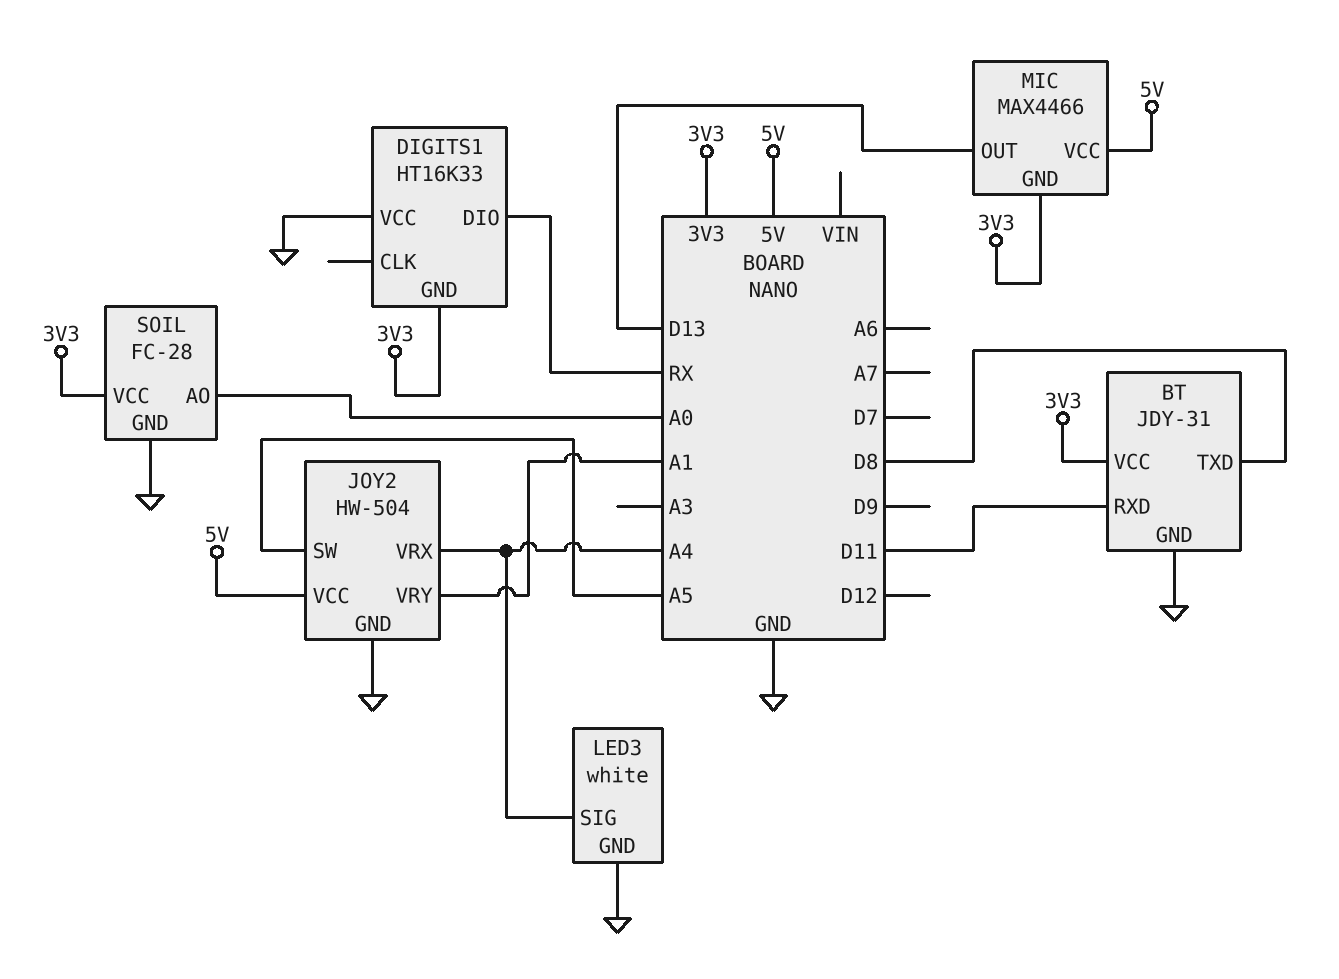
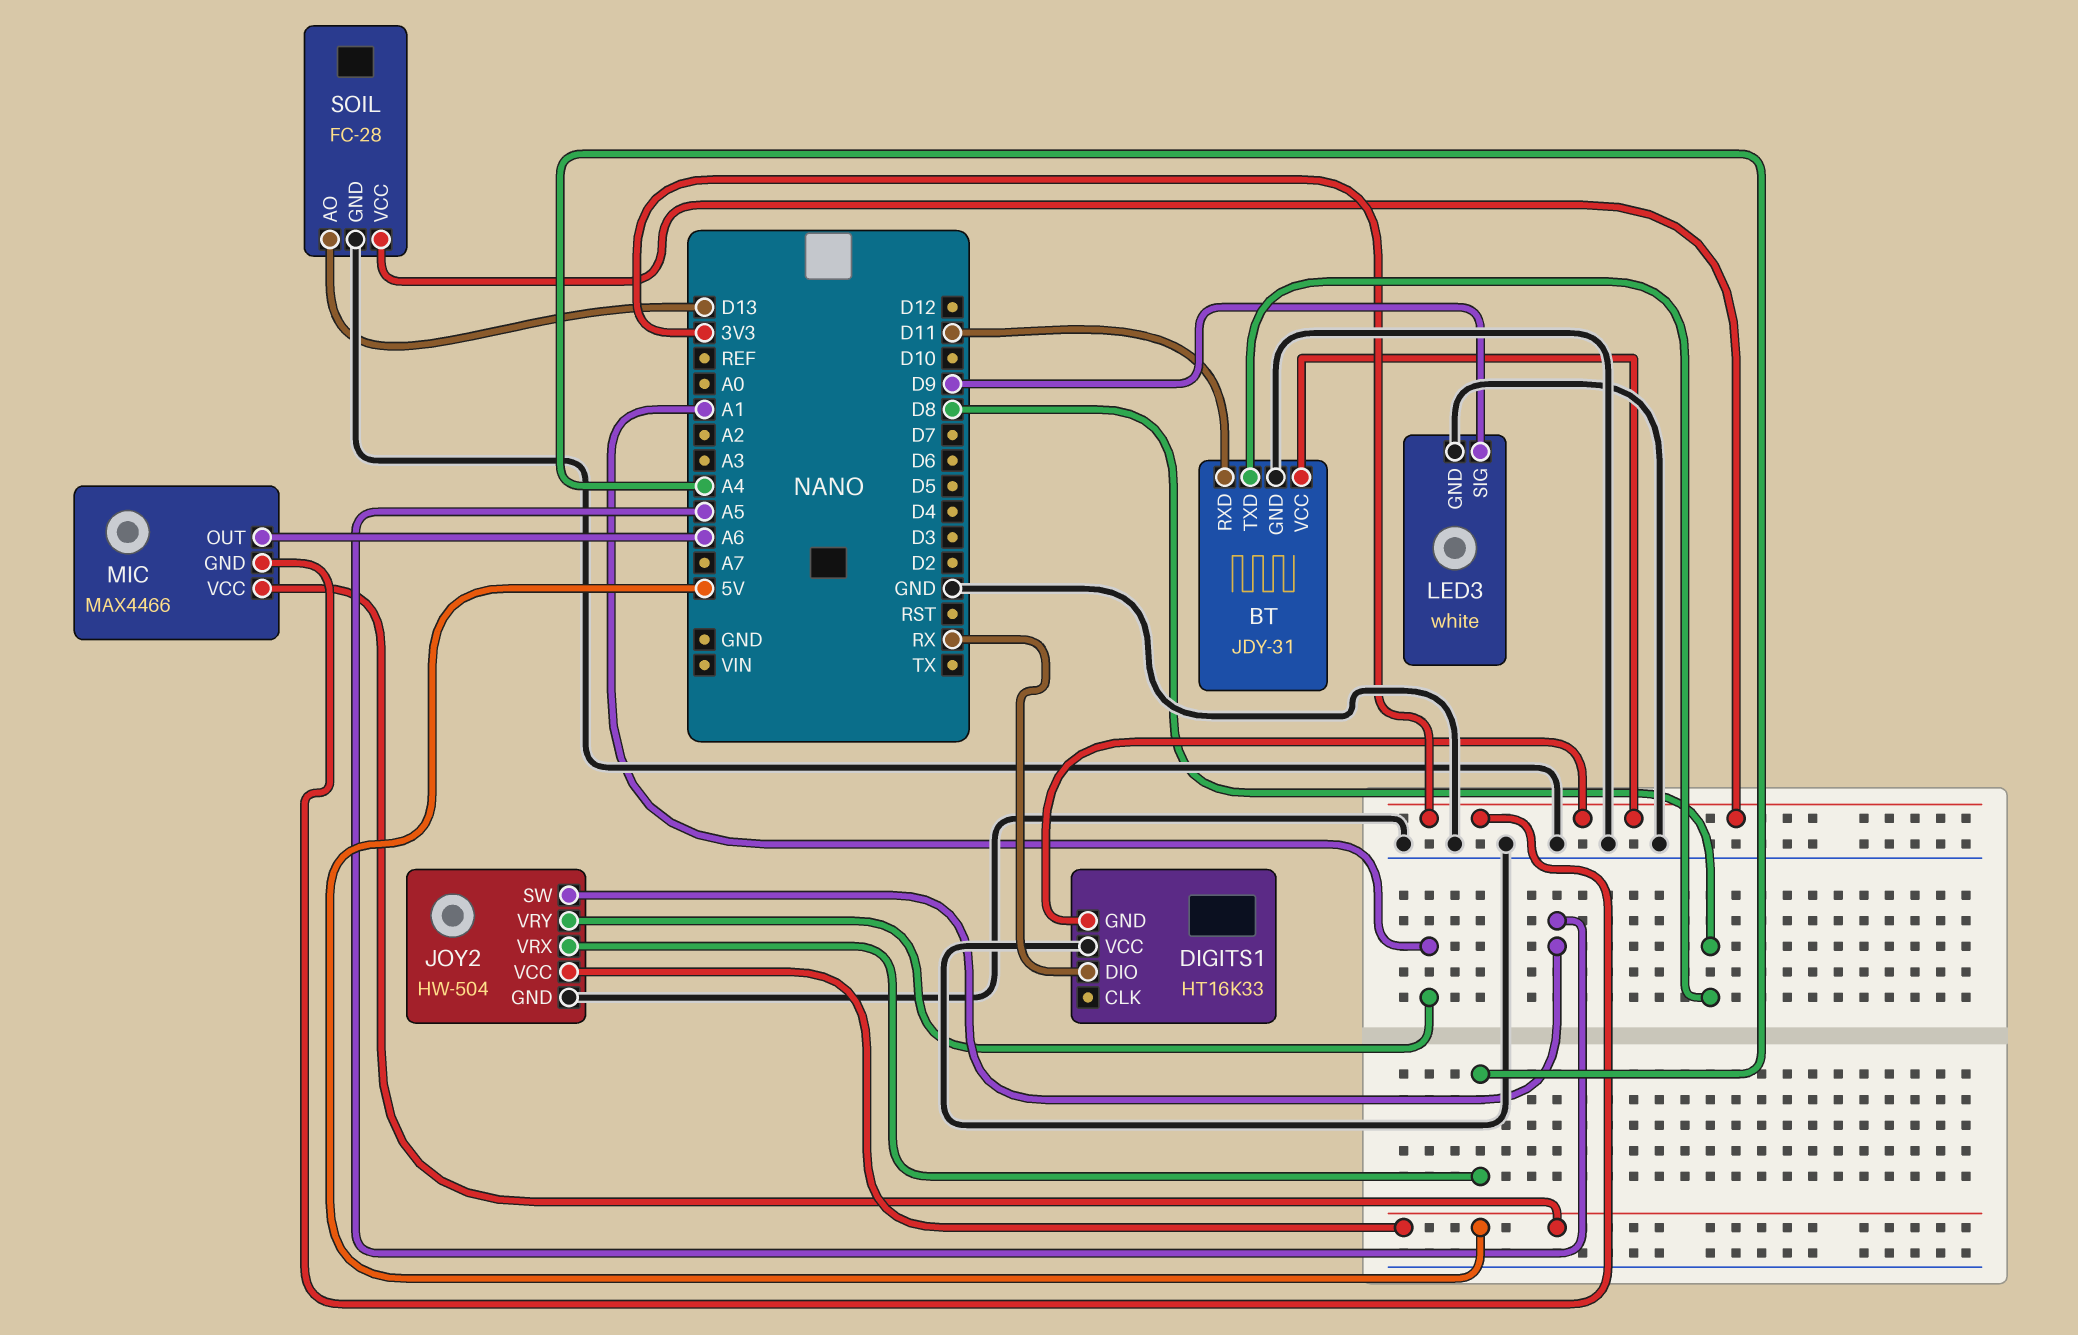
LED3 pin SIG: A4 -> D9
MIC pin OUT: D13 -> A6
SOIL pin AO: A0 -> D13

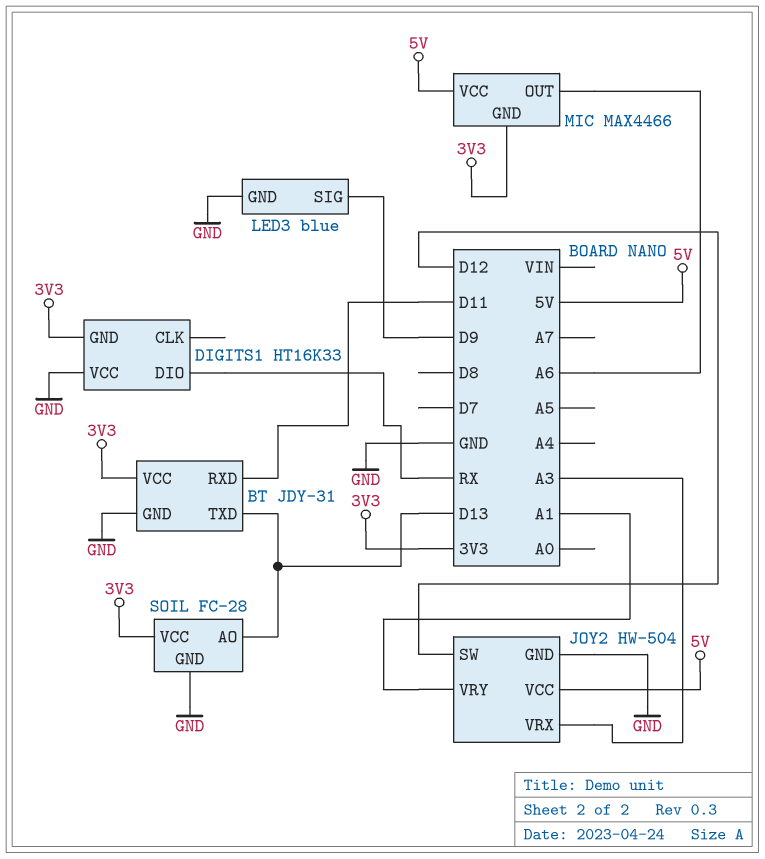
BT pin TXD: D8 -> D13
JOY2 pin SW: A5 -> D12
JOY2 pin VRX: A4 -> A3
LED3: white -> blue

